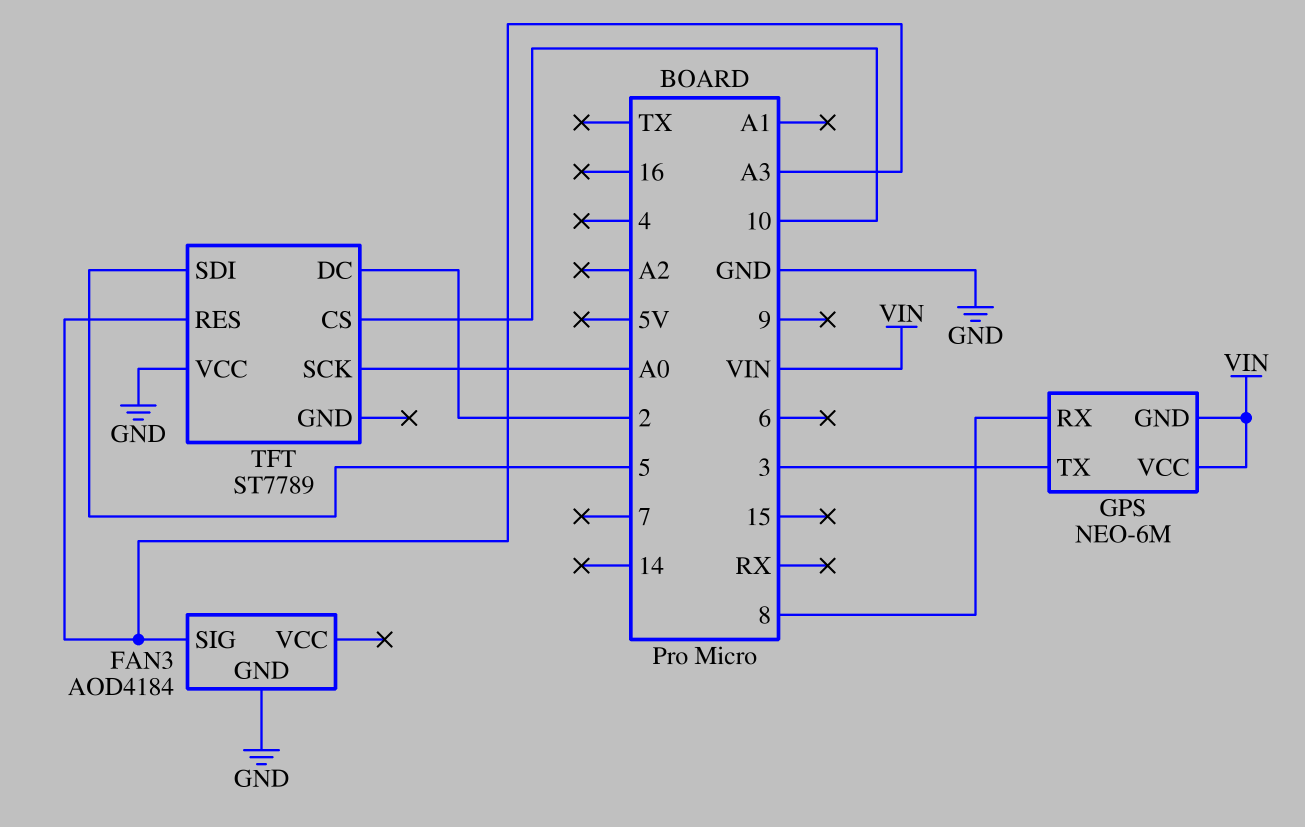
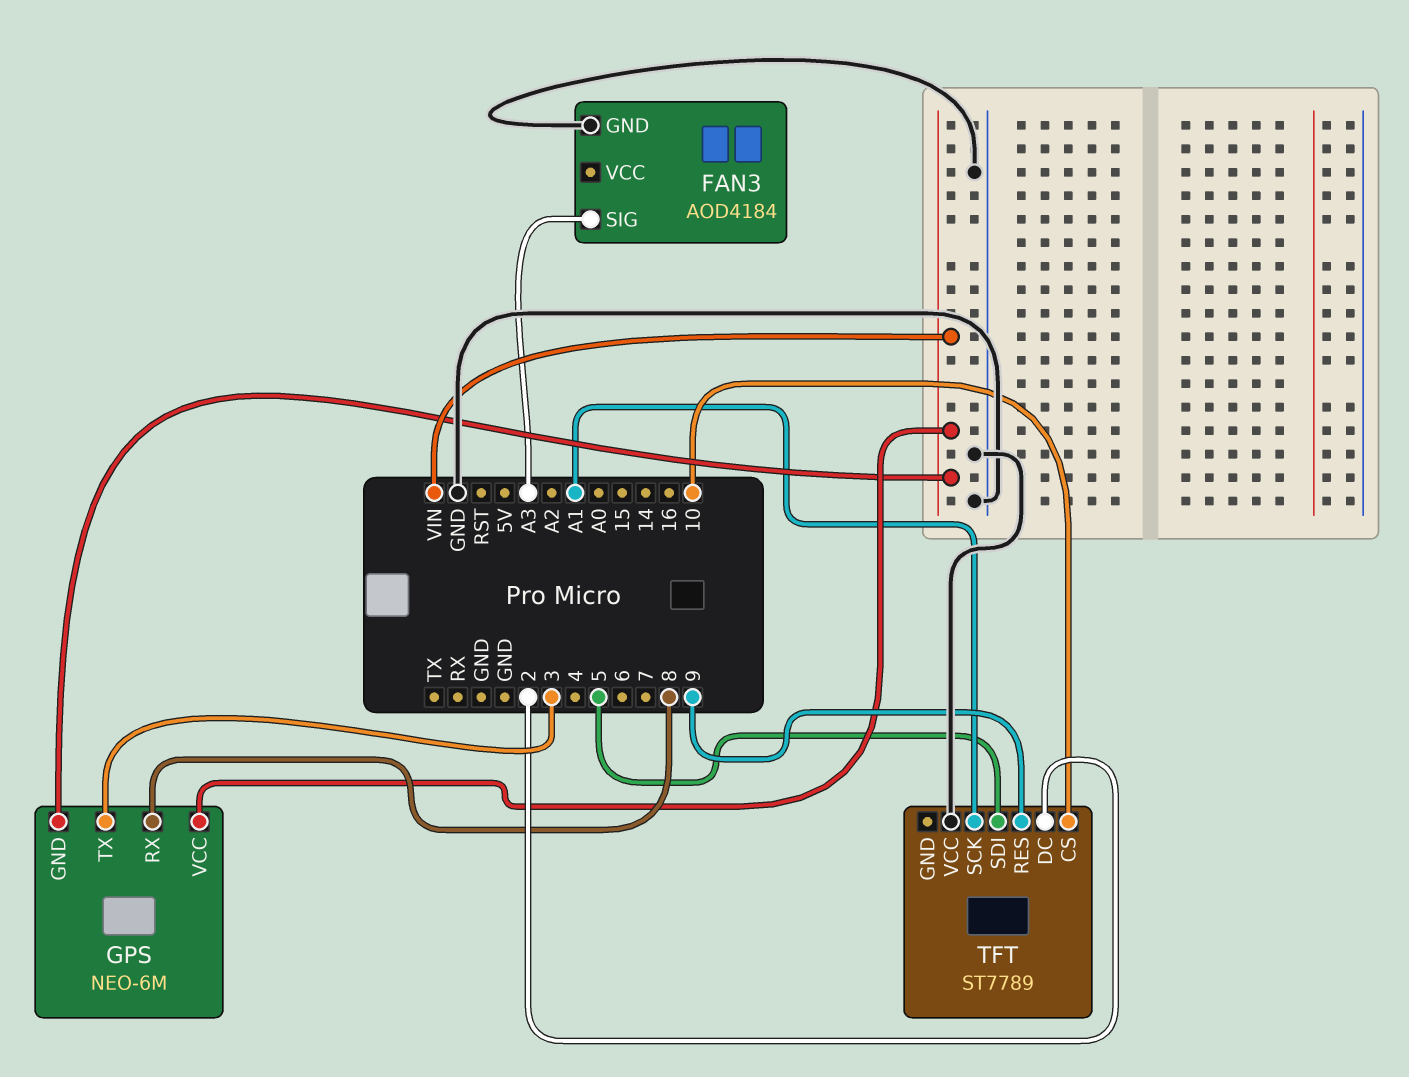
TFT pin RES: A3 -> 9
TFT pin SCK: A0 -> A1

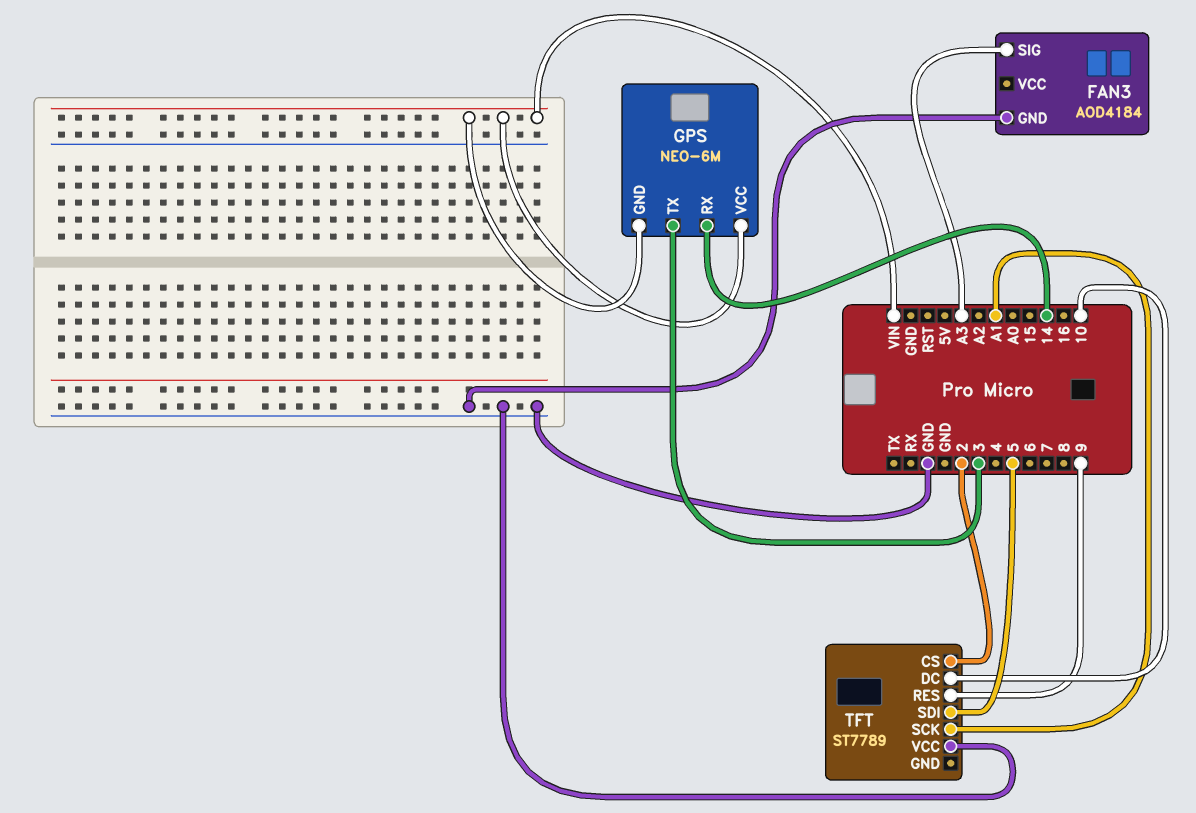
GPS pin RX: 8 -> 14
TFT pin CS: 10 -> 2
TFT pin DC: 2 -> 10

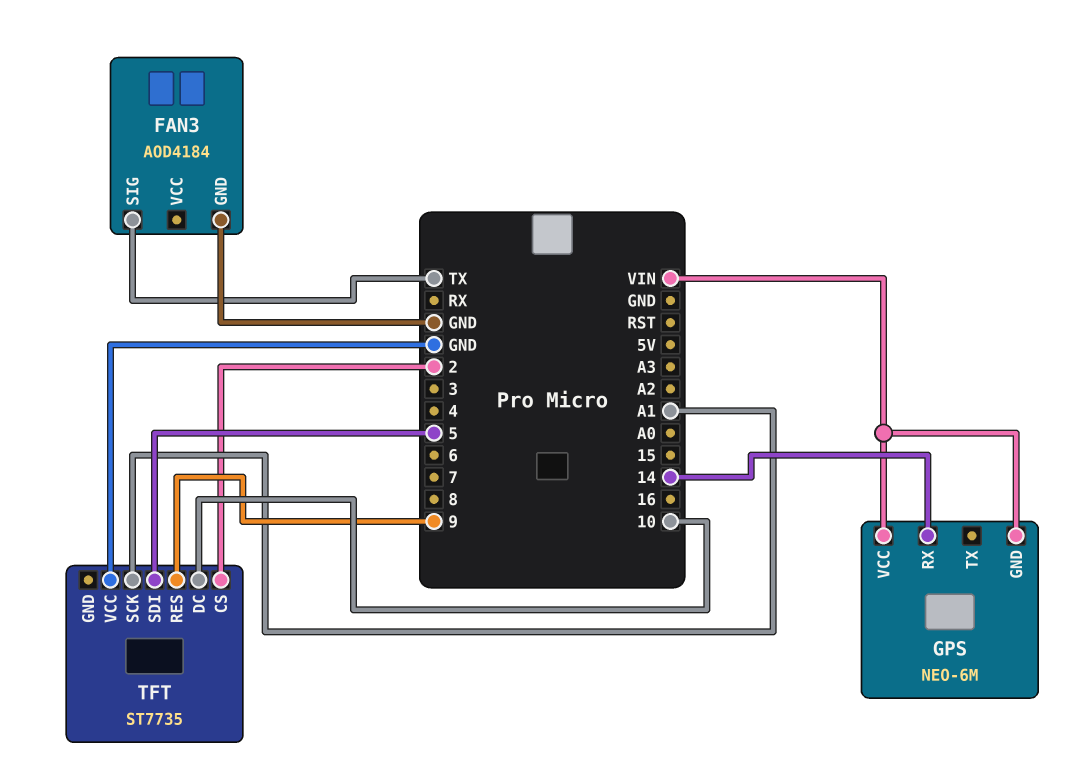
FAN3 pin SIG: A3 -> TX
GPS pin TX: 3 -> none
TFT: ST7789 -> ST7735

